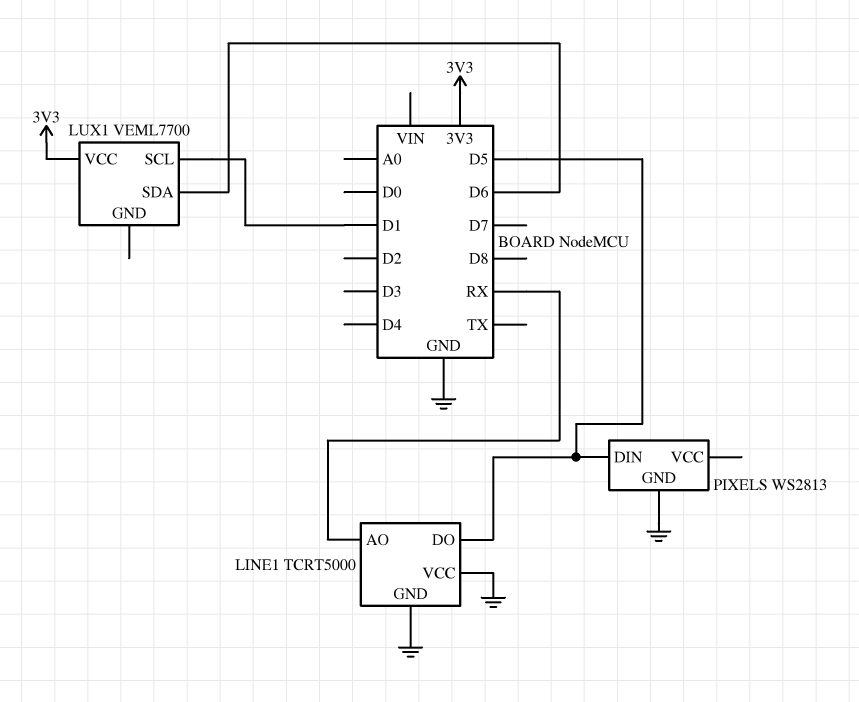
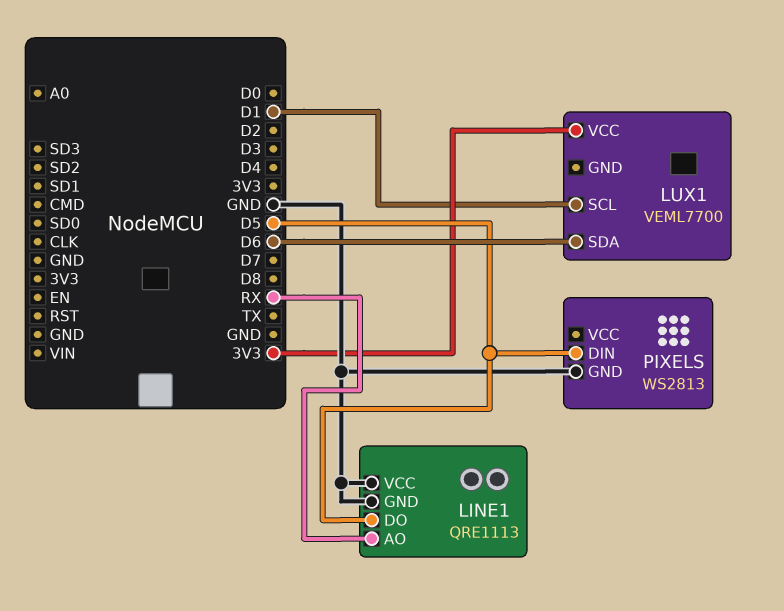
LINE1: TCRT5000 -> QRE1113

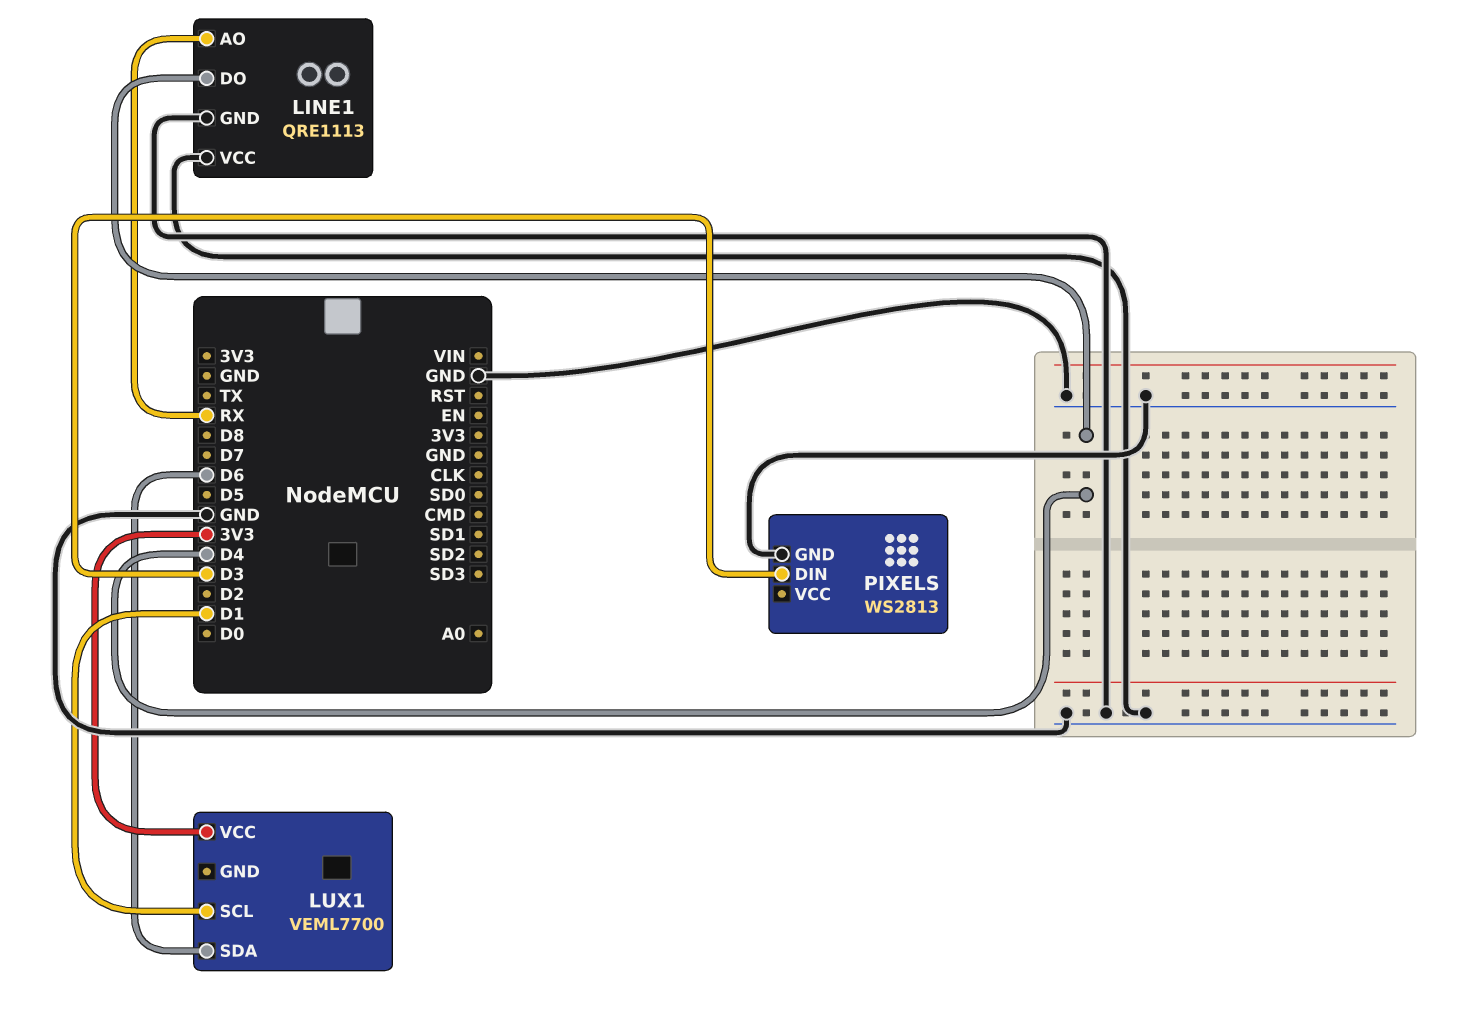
LINE1 pin DO: D5 -> D4
PIXELS pin DIN: D5 -> D3

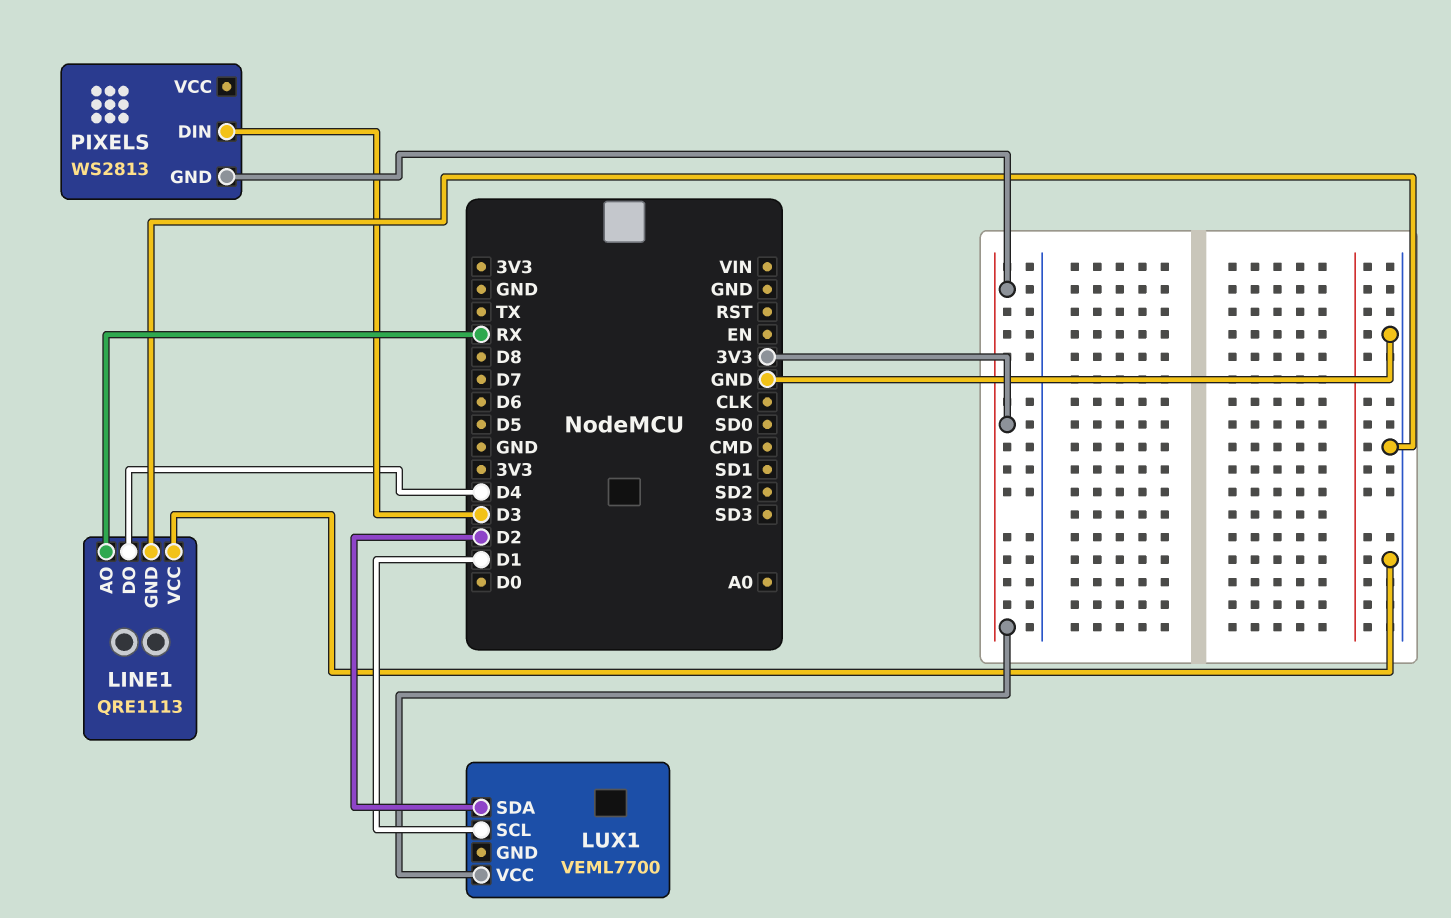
LUX1 pin SDA: D6 -> D2
PIXELS pin GND: GND -> 3V3

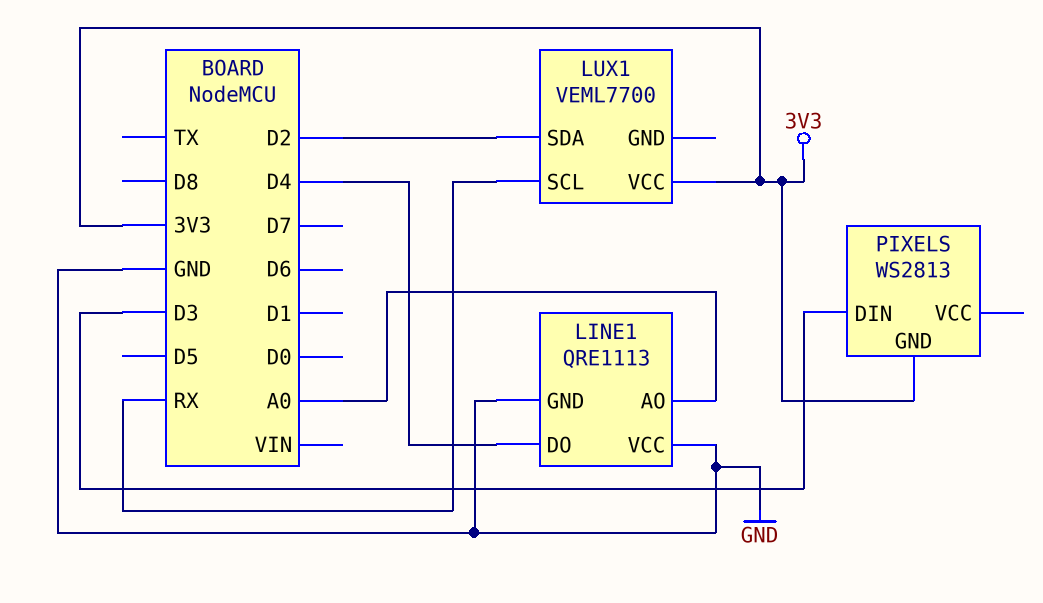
LINE1 pin AO: RX -> A0
LUX1 pin SCL: D1 -> RX

